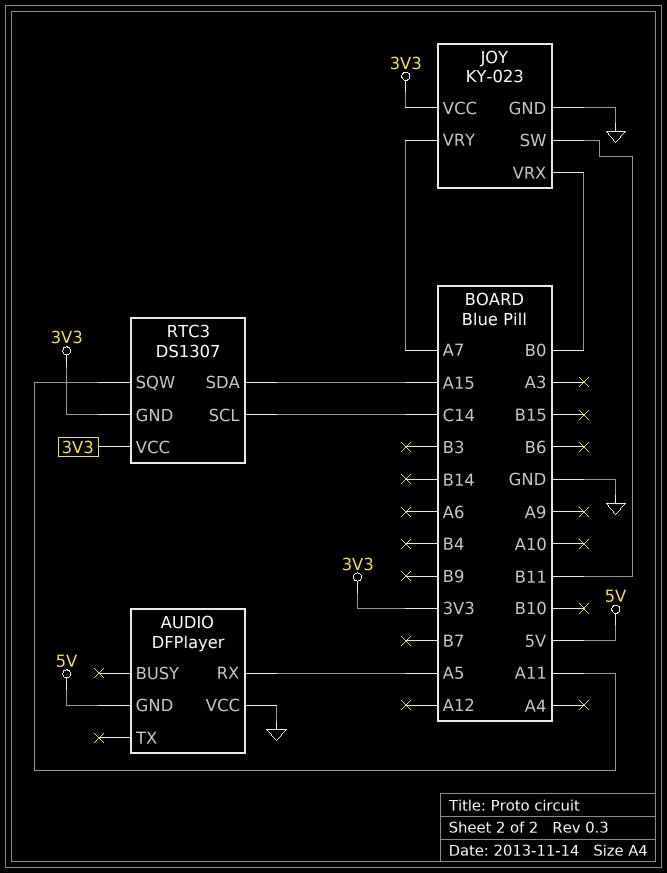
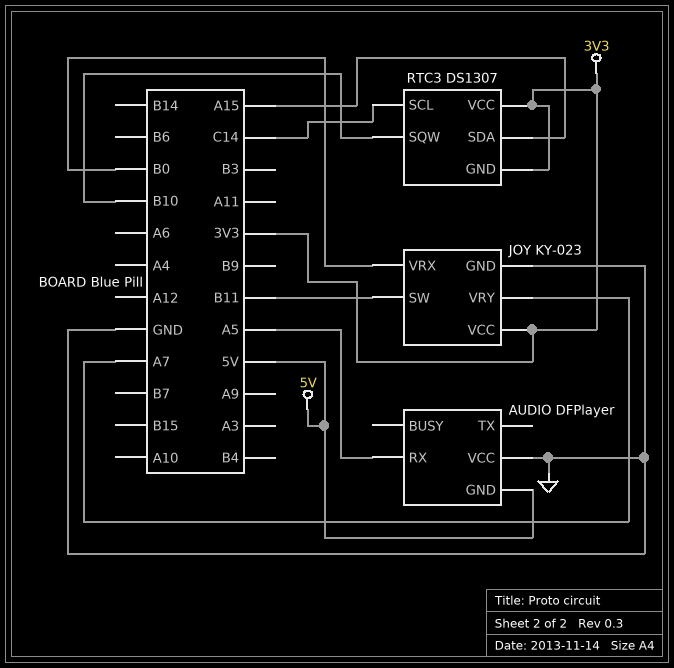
RTC3 pin SQW: A11 -> B10

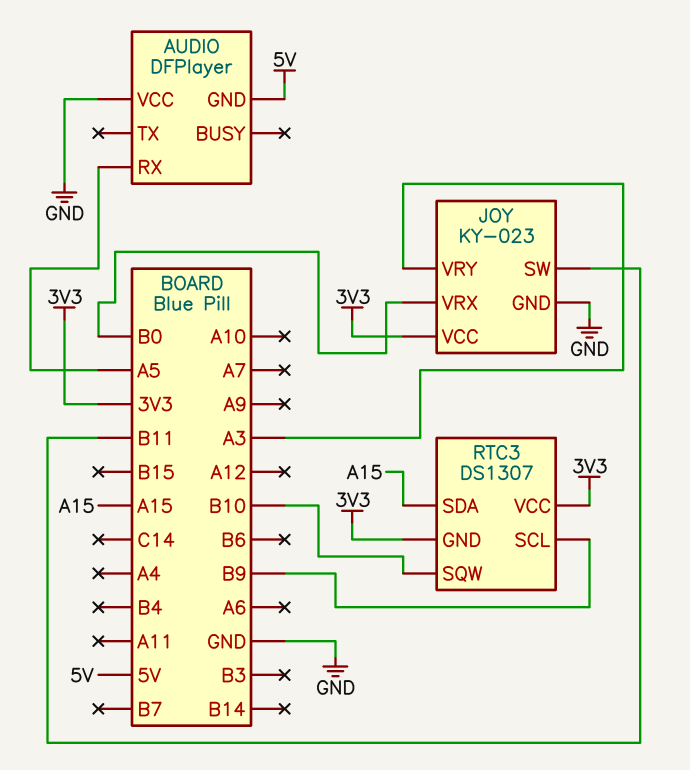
JOY pin VRY: A7 -> A3
RTC3 pin SCL: C14 -> B9

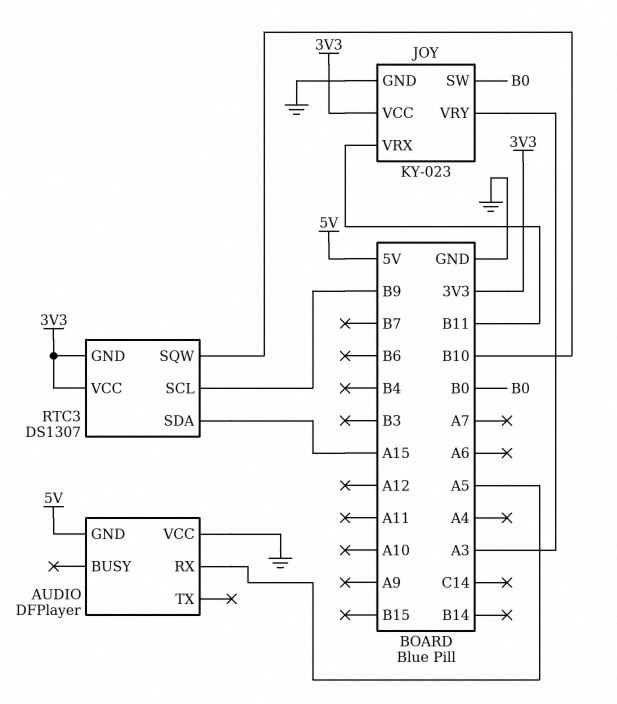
JOY pin SW: B11 -> B0
JOY pin VRX: B0 -> B11

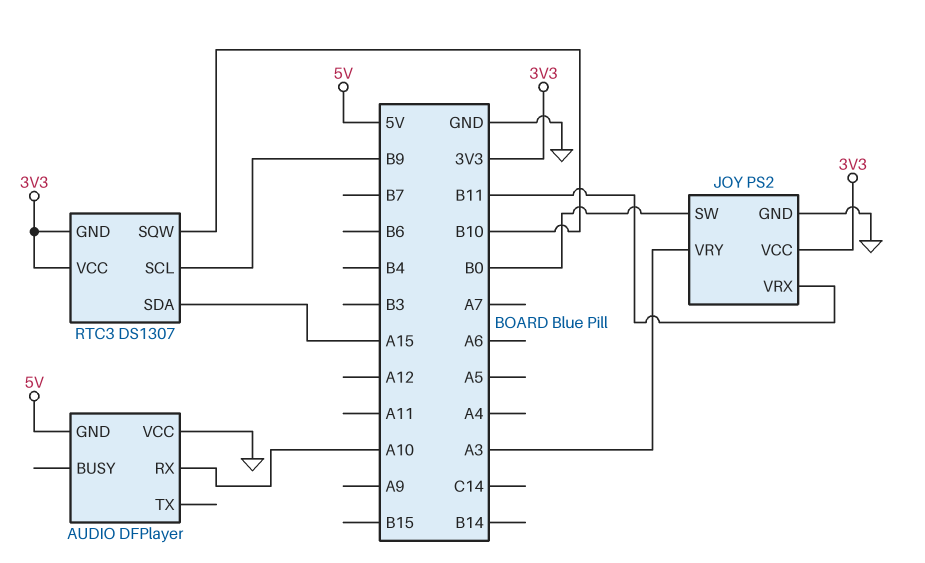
AUDIO pin RX: A5 -> A10
JOY: KY-023 -> PS2

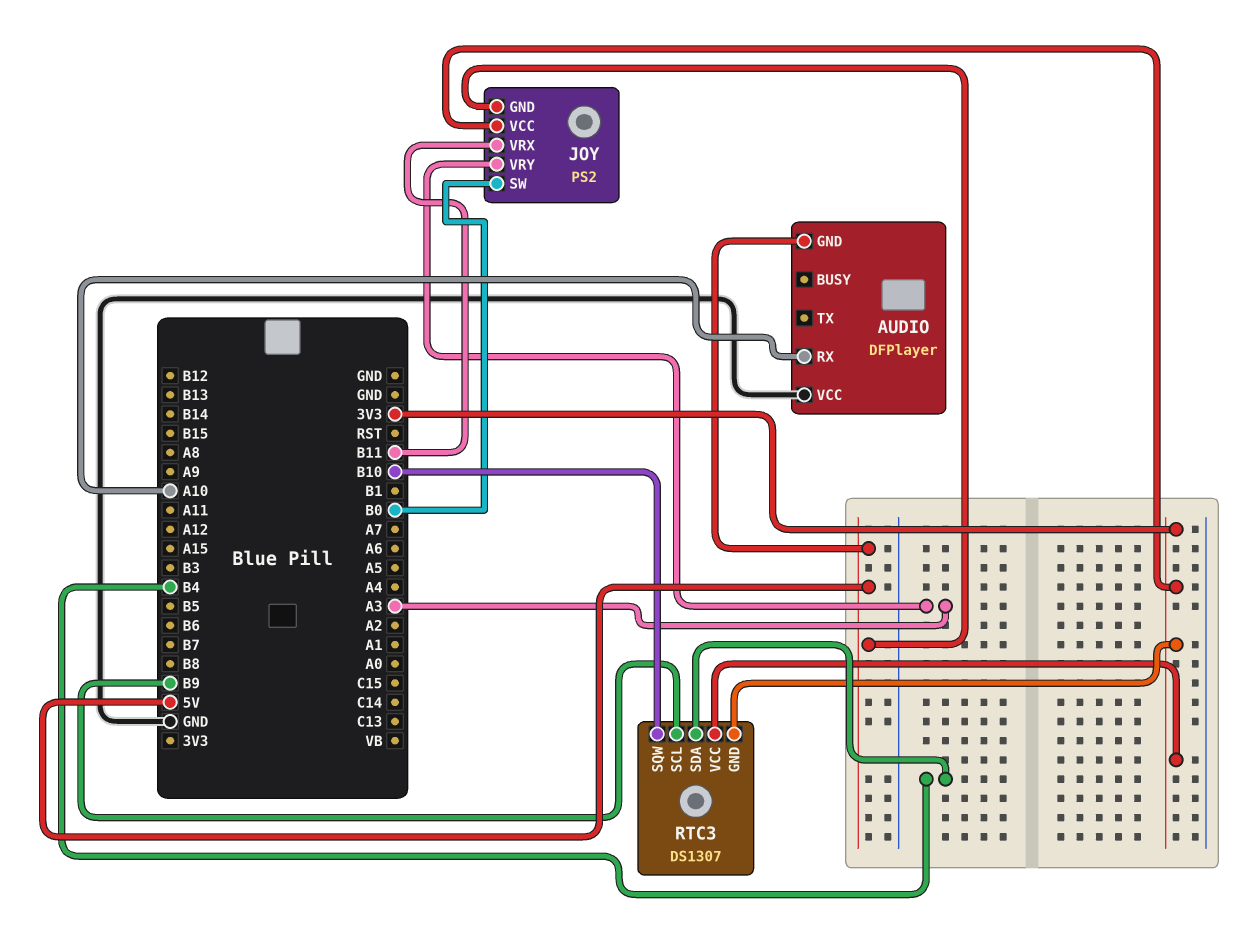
JOY pin GND: GND -> 5V
RTC3 pin SDA: A15 -> B4

